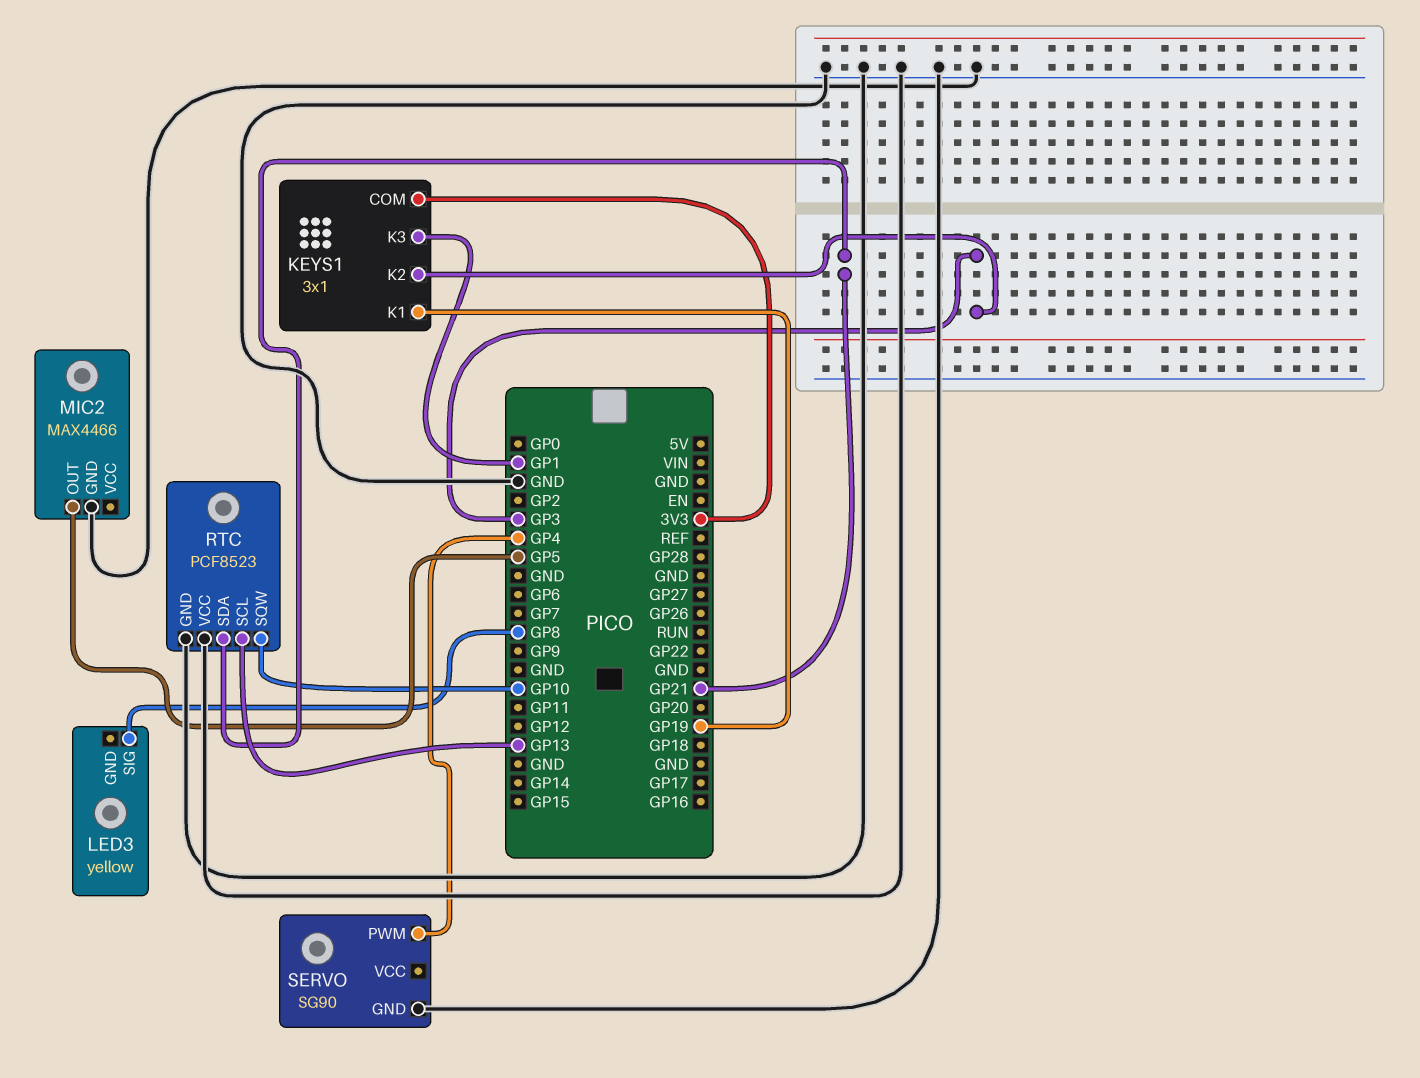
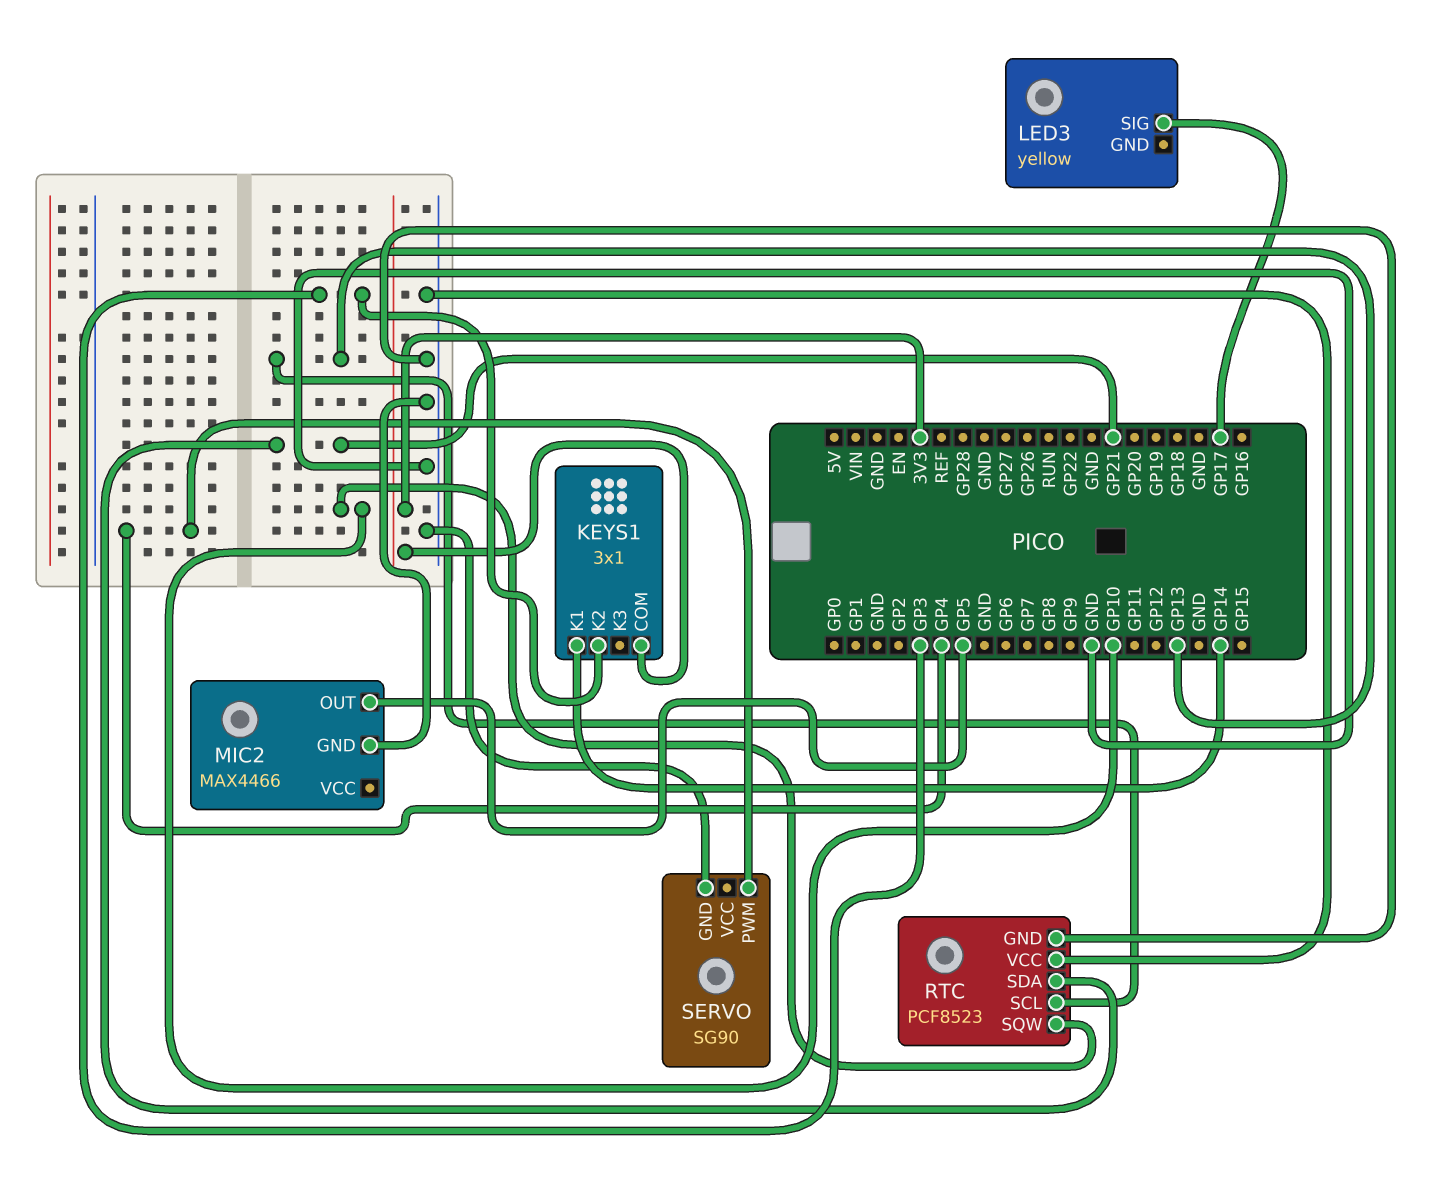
KEYS1 pin K1: GP19 -> GP14
KEYS1 pin K3: GP1 -> none
LED3 pin SIG: GP8 -> GP17

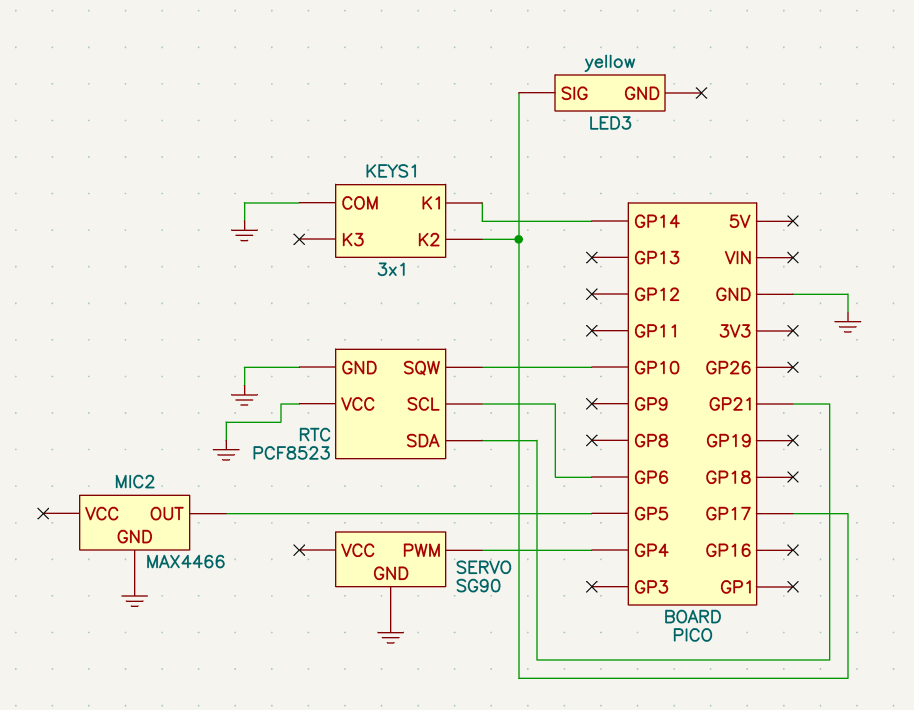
KEYS1 pin COM: 3V3 -> GND
KEYS1 pin K2: GP3 -> GP17
RTC pin SCL: GP13 -> GP6

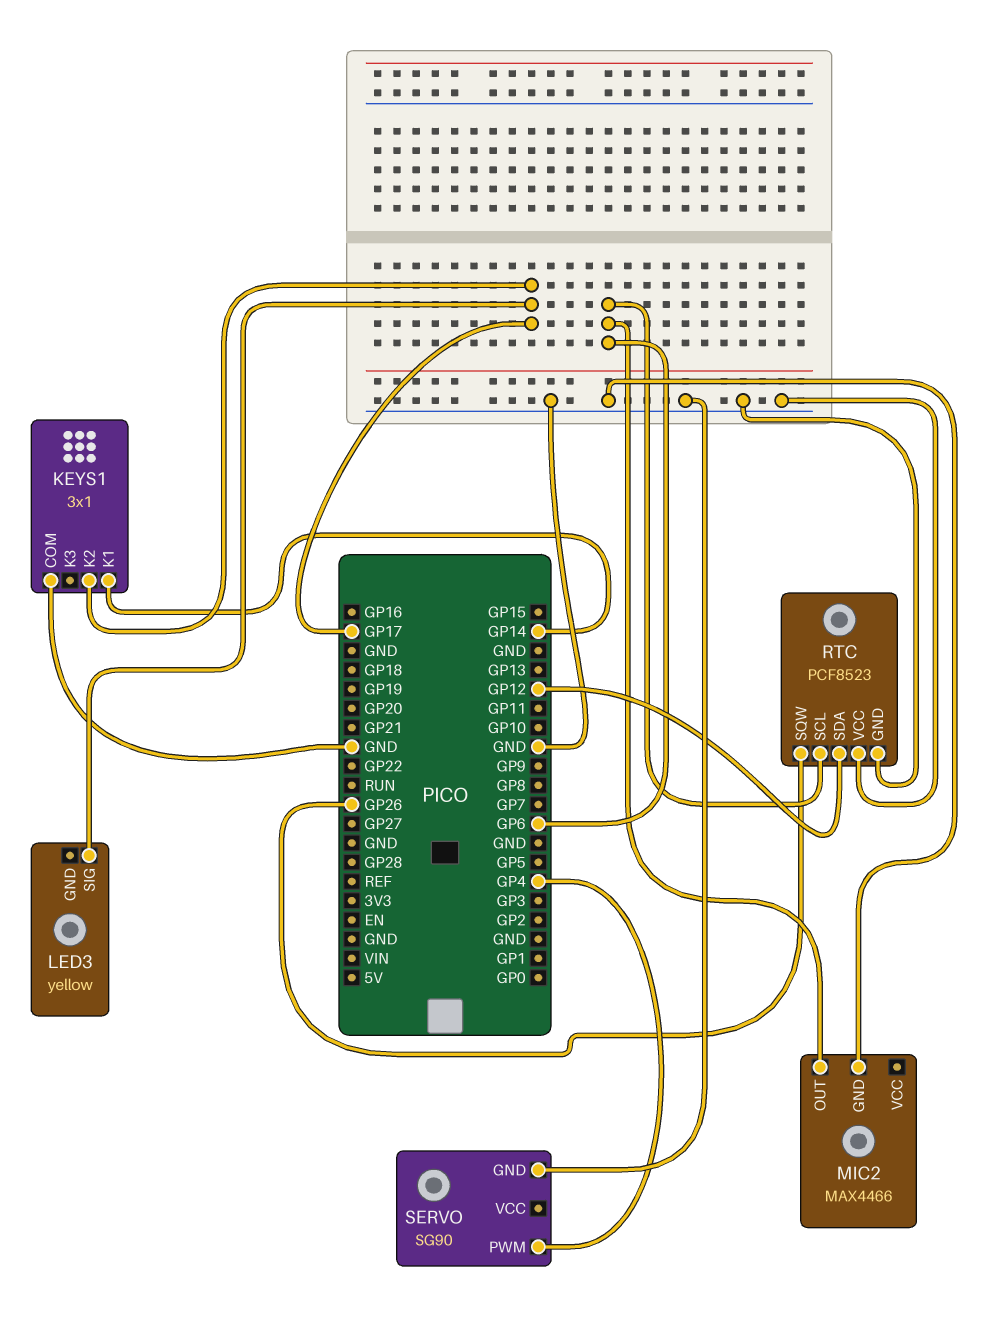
MIC2 pin OUT: GP5 -> GP6
RTC pin SDA: GP21 -> GP12
RTC pin SQW: GP10 -> GP26

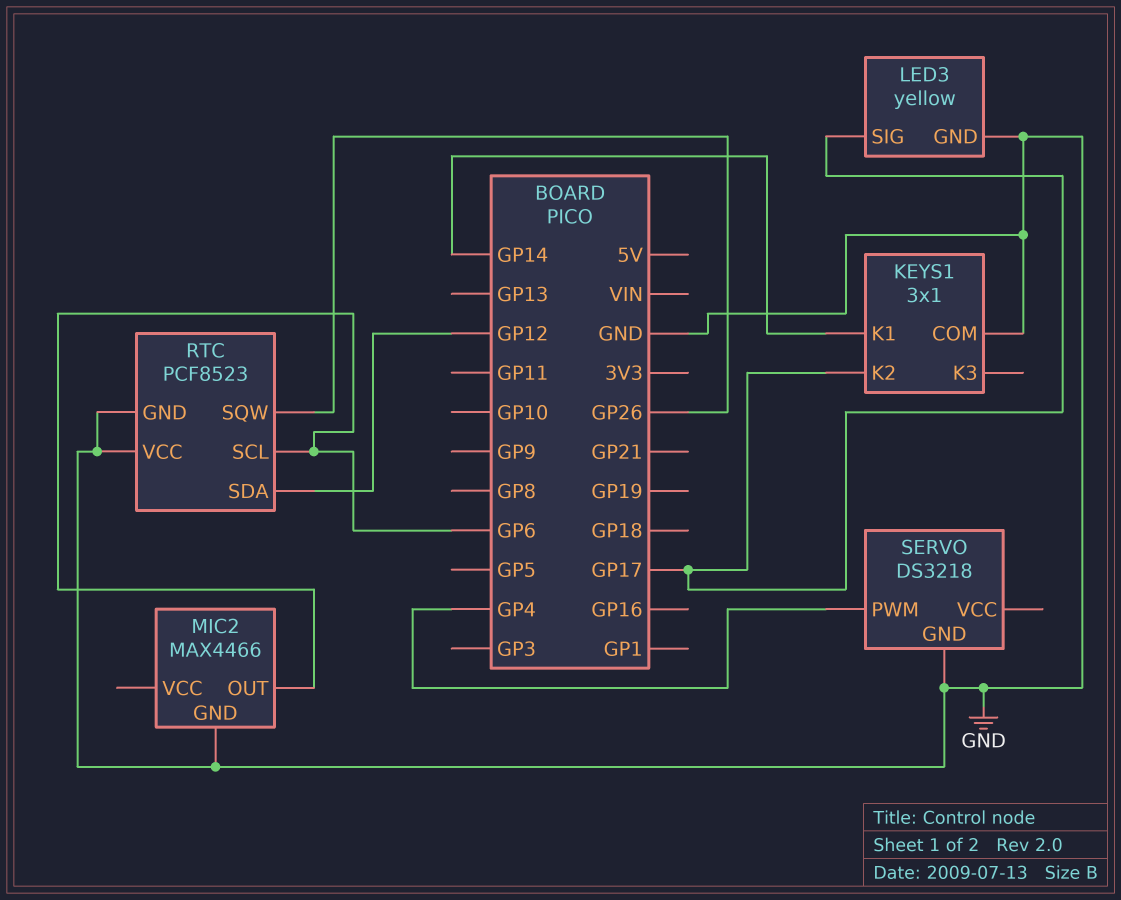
LED3 pin GND: none -> GND
SERVO: SG90 -> DS3218

